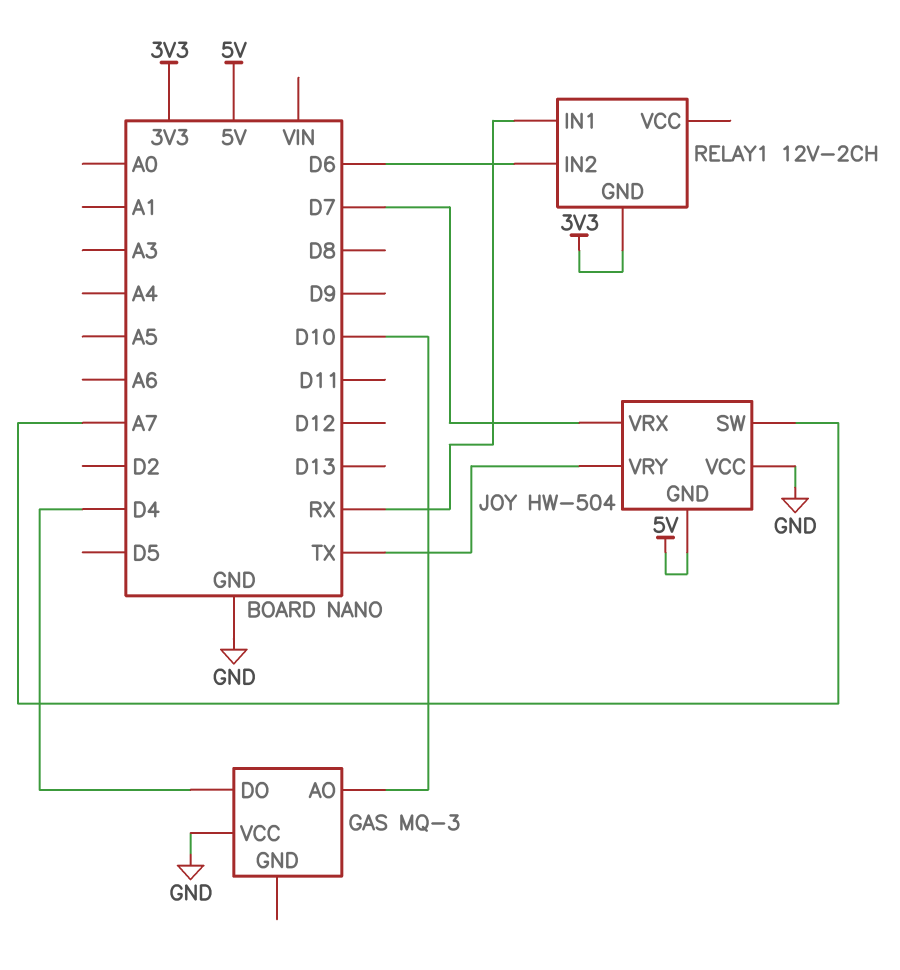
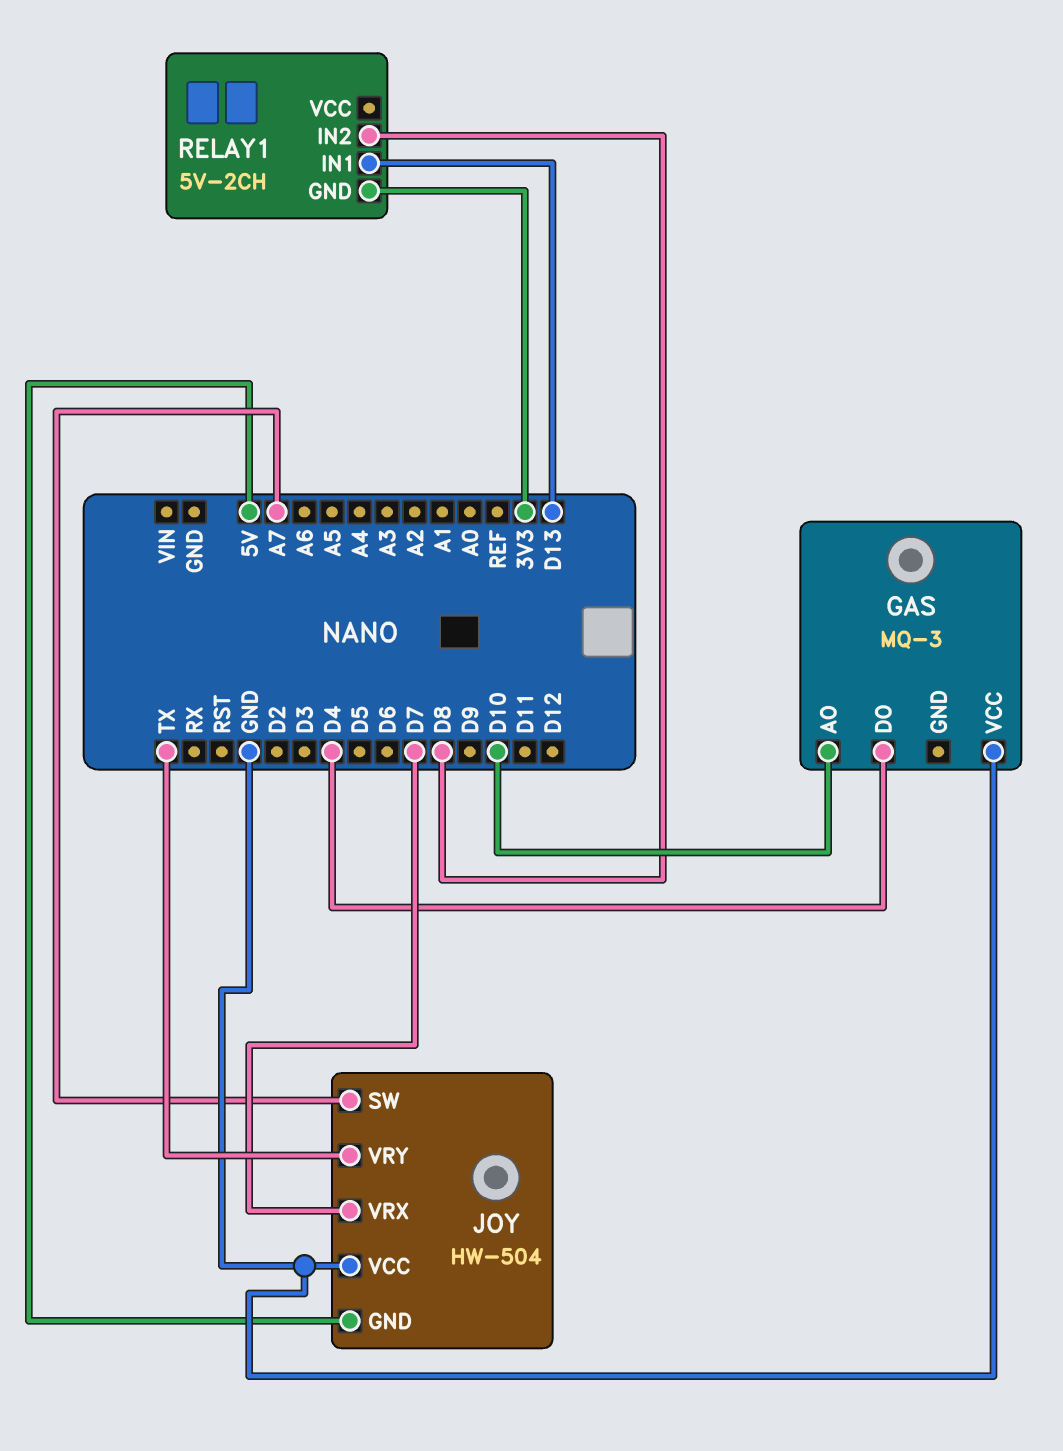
RELAY1: 12V-2CH -> 5V-2CH
RELAY1 pin IN1: RX -> D13
RELAY1 pin IN2: D6 -> D8

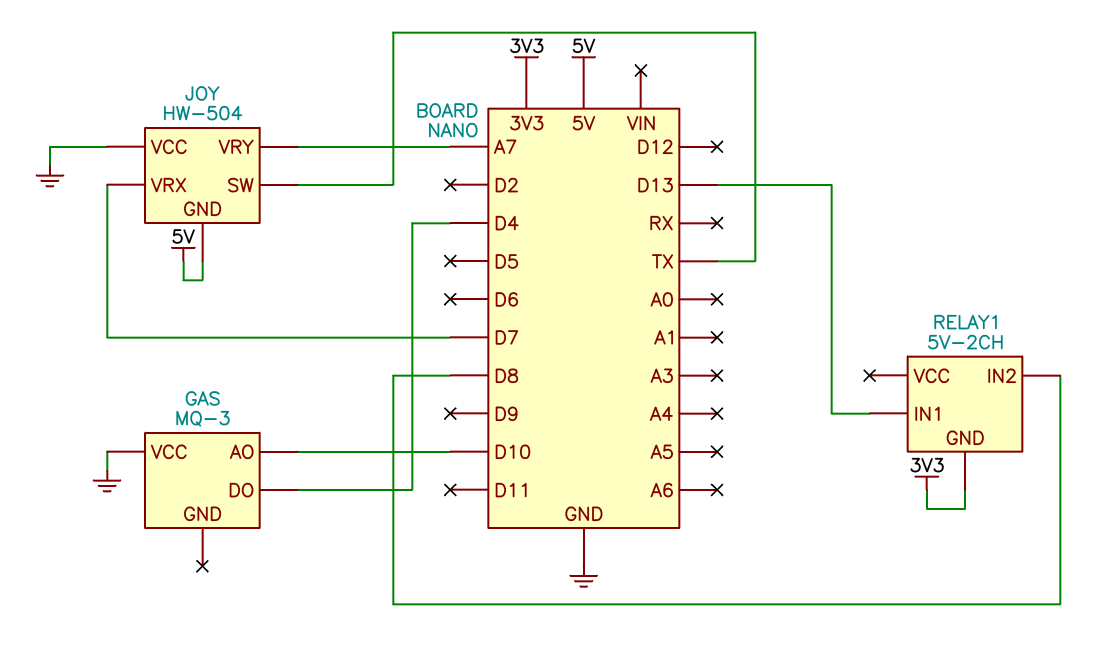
JOY pin SW: A7 -> TX
JOY pin VRY: TX -> A7

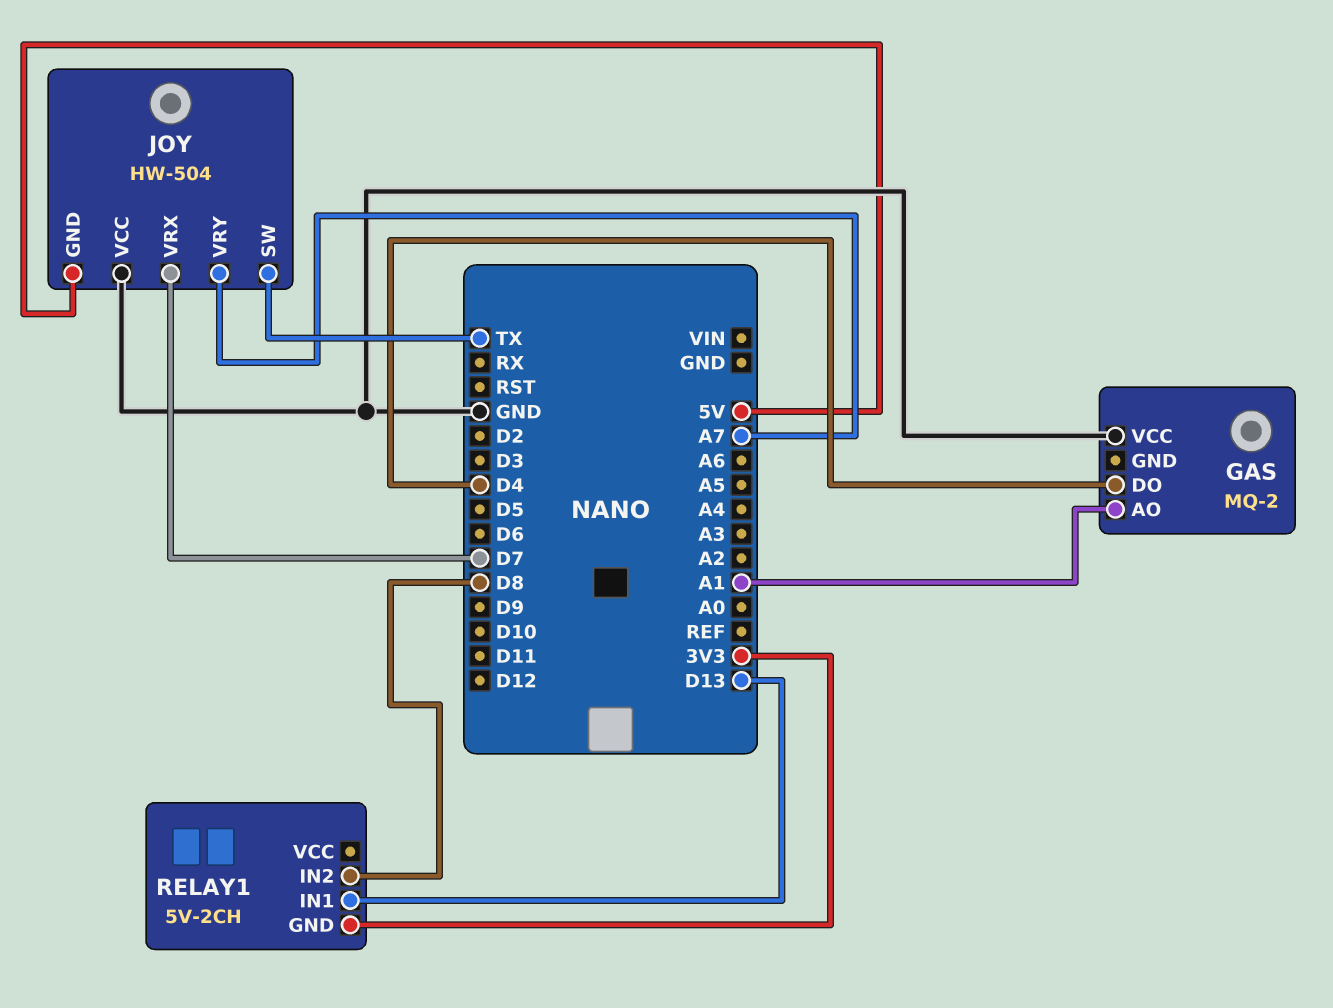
GAS: MQ-3 -> MQ-2
GAS pin AO: D10 -> A1

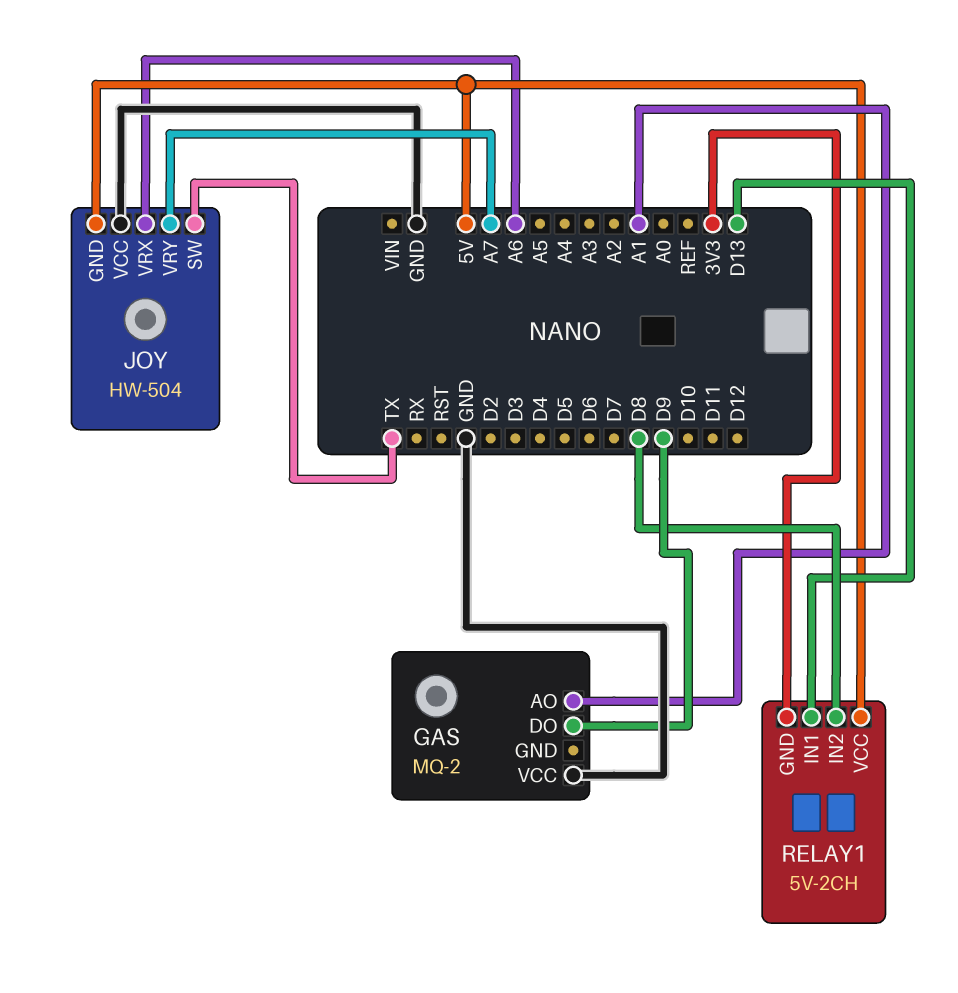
GAS pin DO: D4 -> D9
JOY pin VRX: D7 -> A6
RELAY1 pin VCC: none -> 5V

